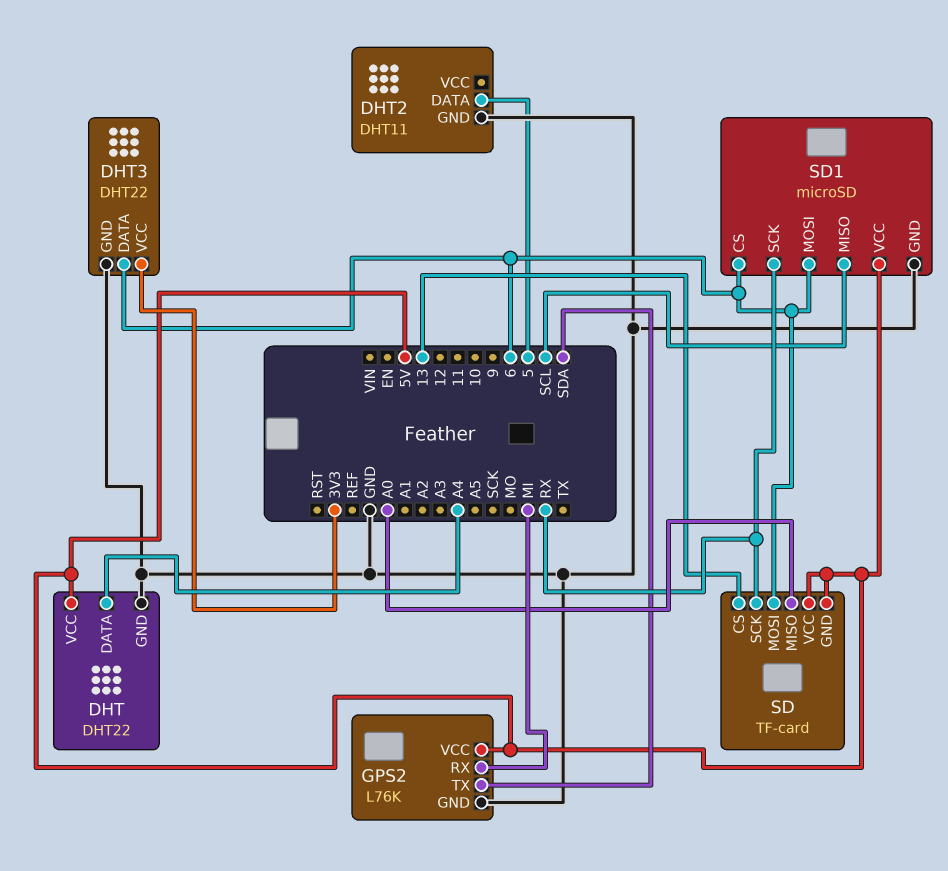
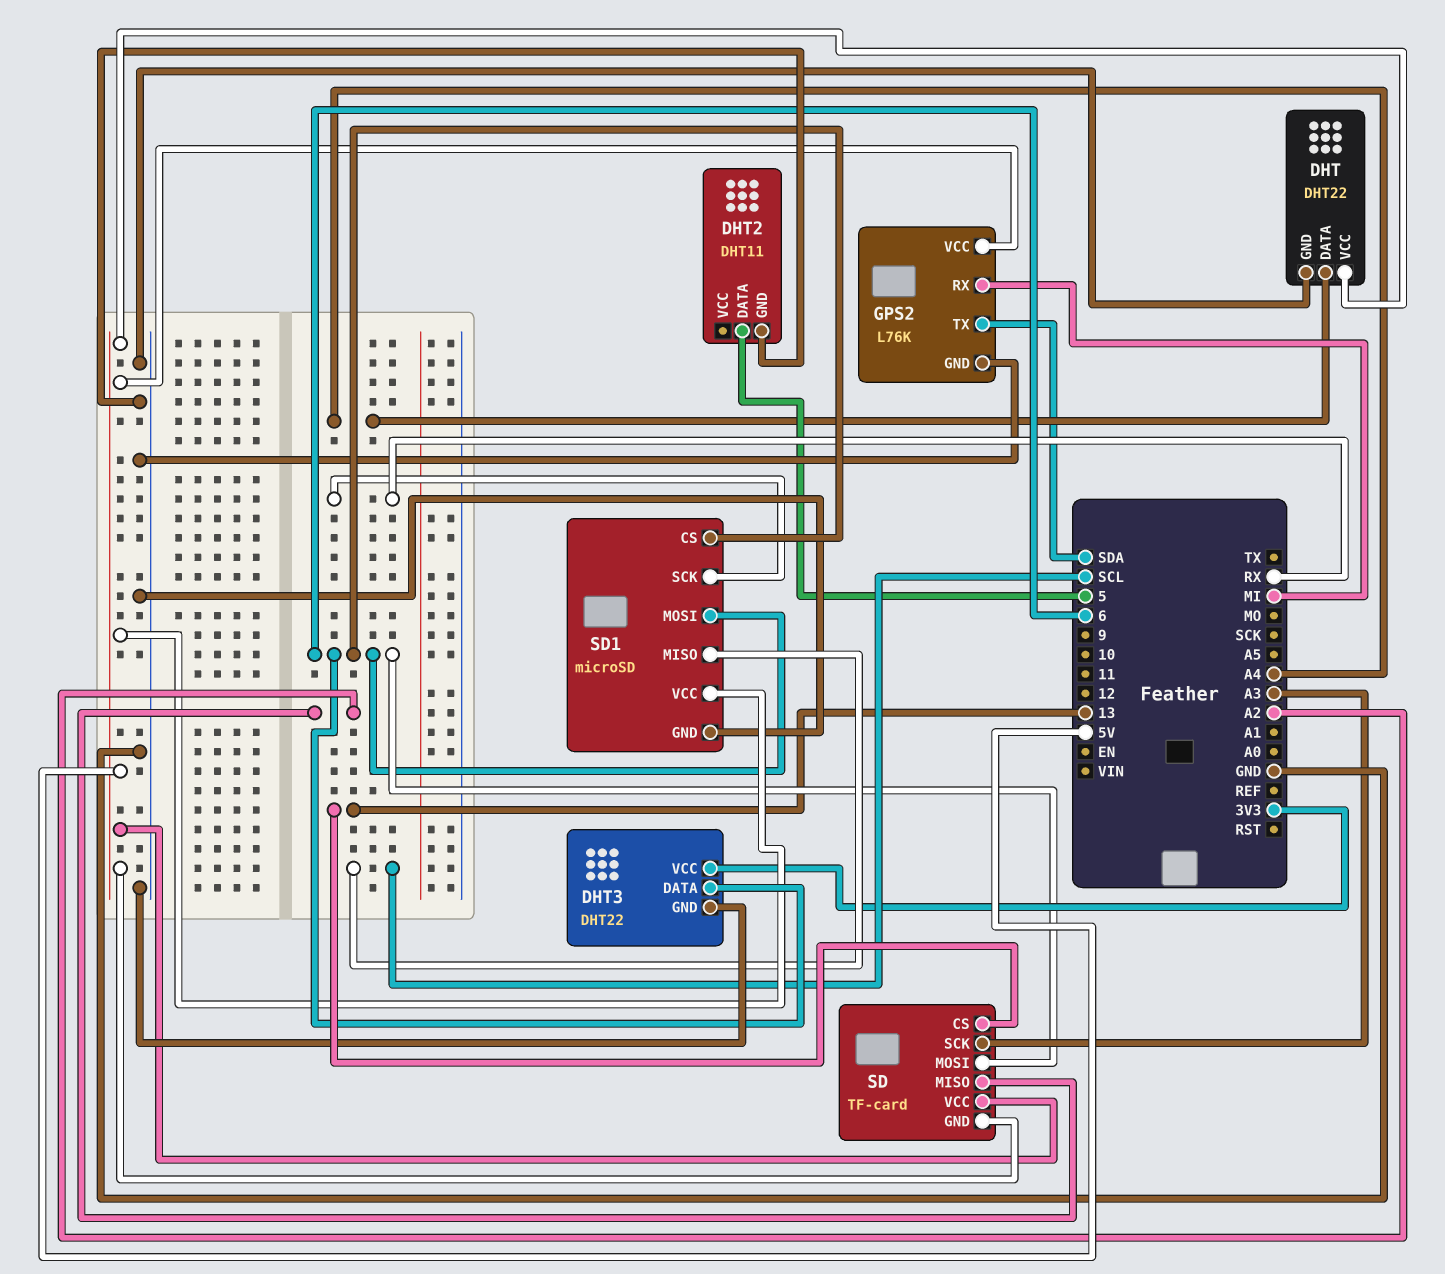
SD pin MISO: A0 -> A2
SD pin SCK: RX -> A3

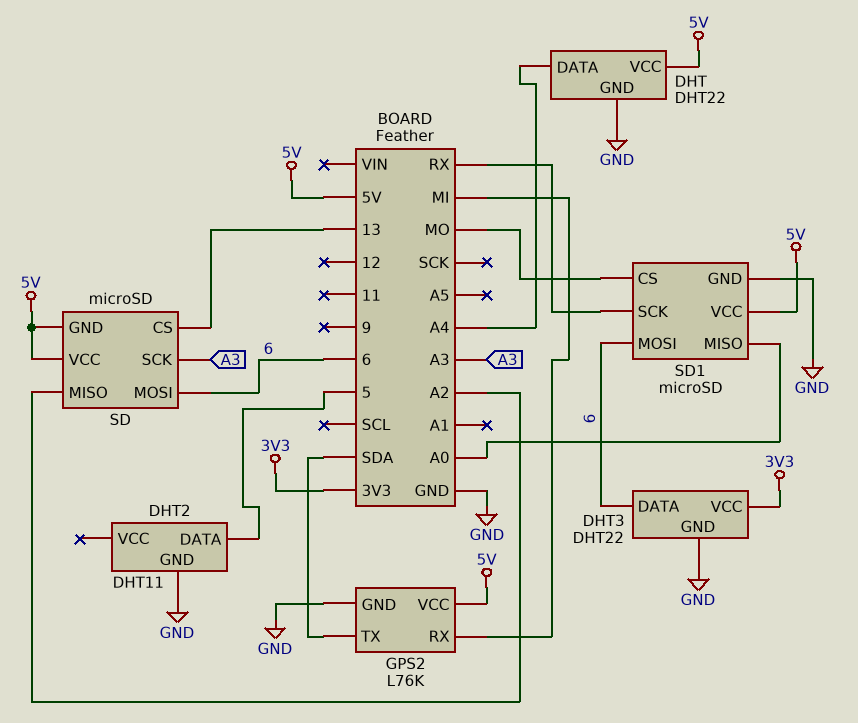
SD: TF-card -> microSD
SD1 pin CS: 6 -> MO
SD1 pin MISO: SCL -> A0

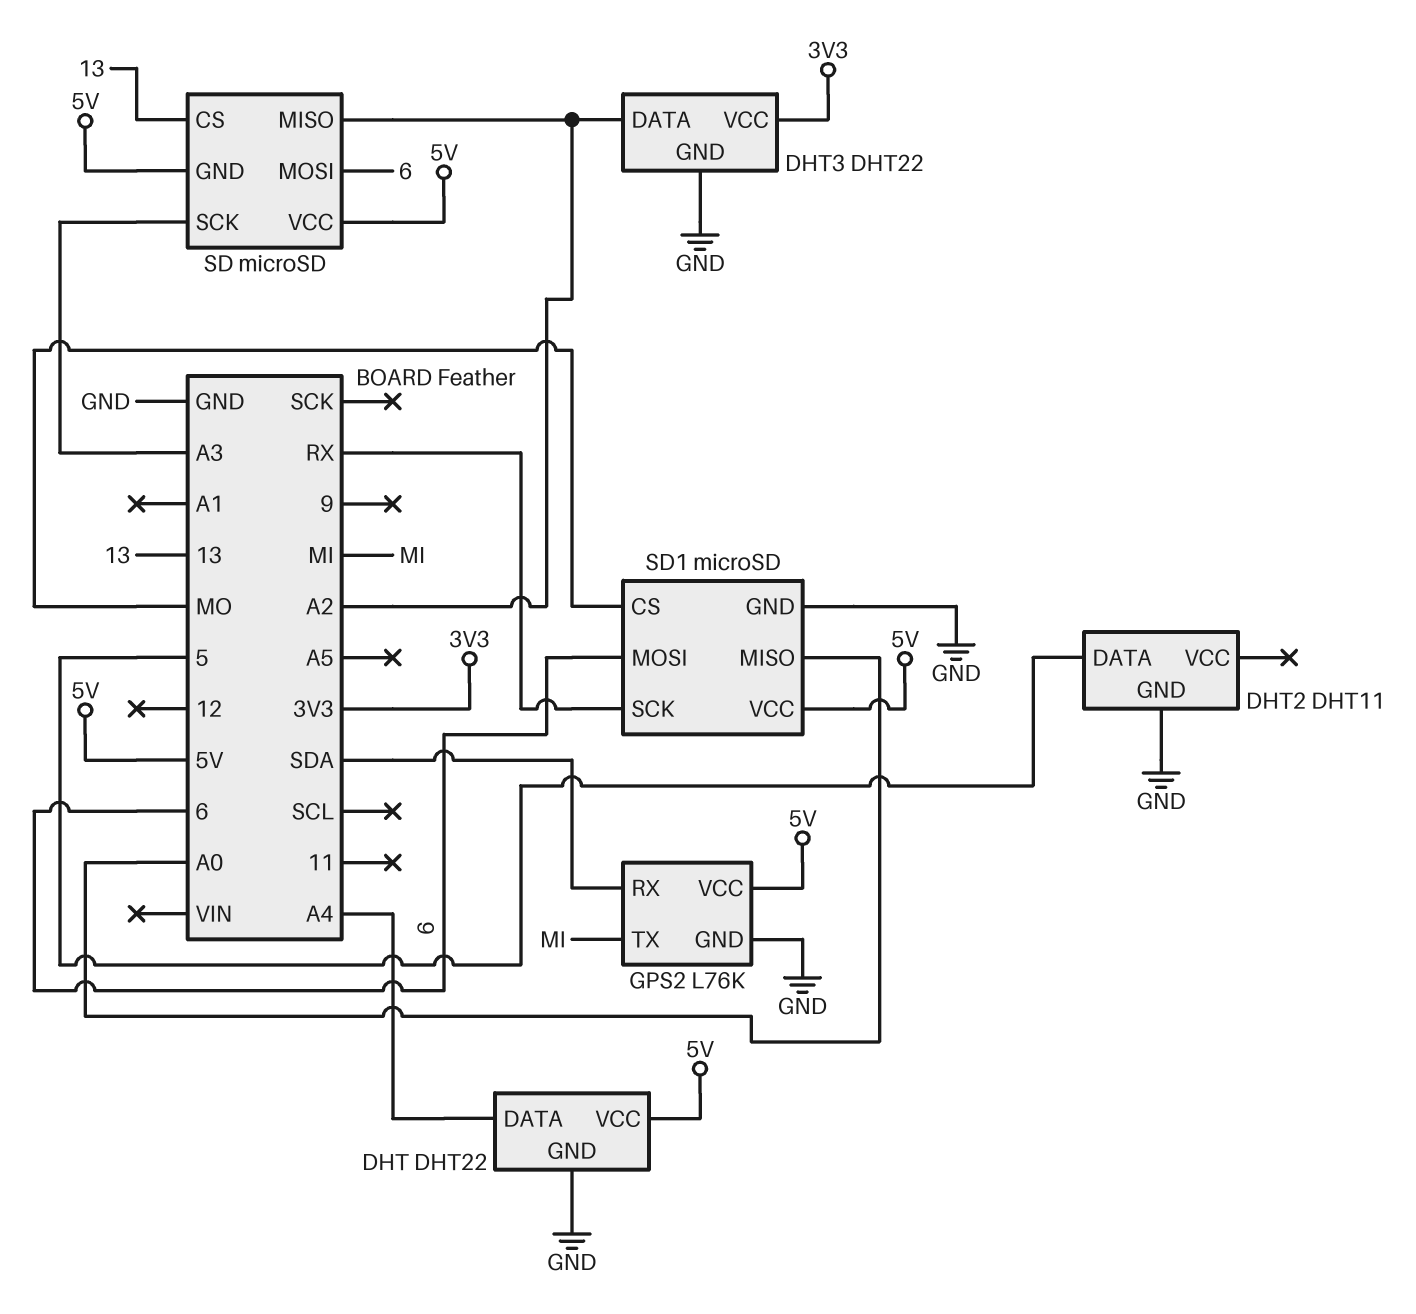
DHT3 pin DATA: 6 -> A2
GPS2 pin RX: MI -> SDA
GPS2 pin TX: SDA -> MI

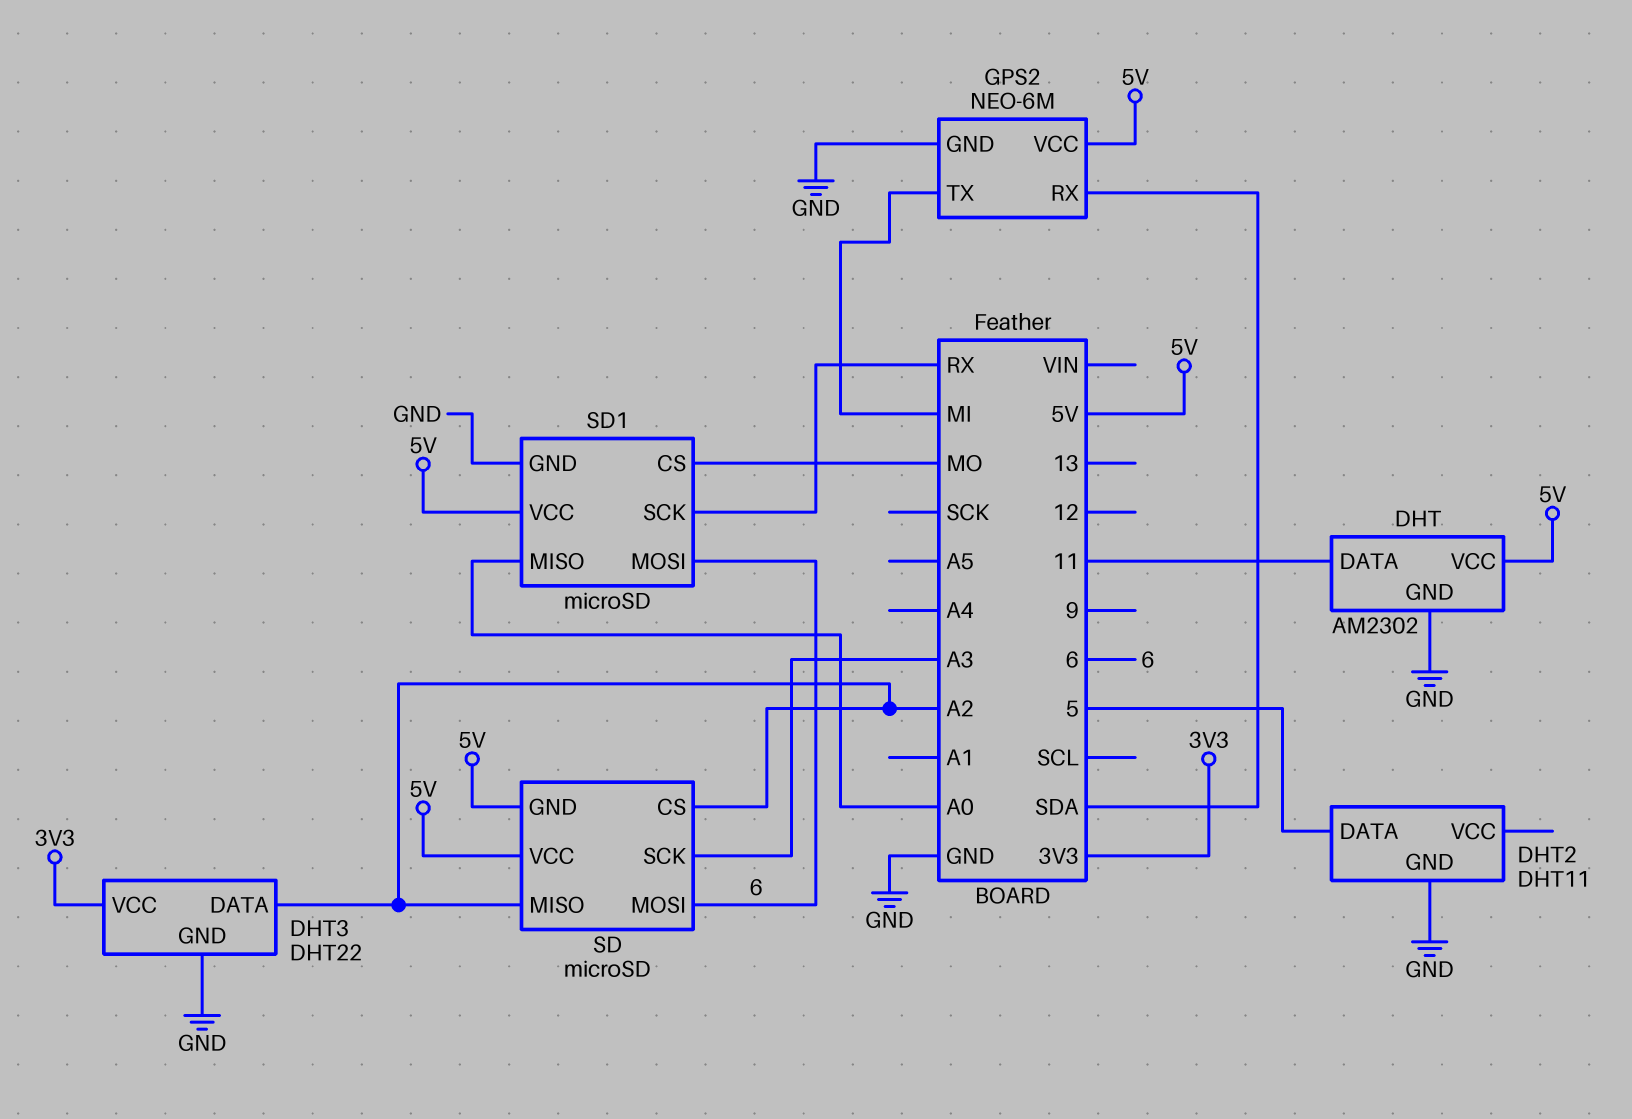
DHT: DHT22 -> AM2302
DHT pin DATA: A4 -> 11
GPS2: L76K -> NEO-6M
SD pin CS: 13 -> A2

